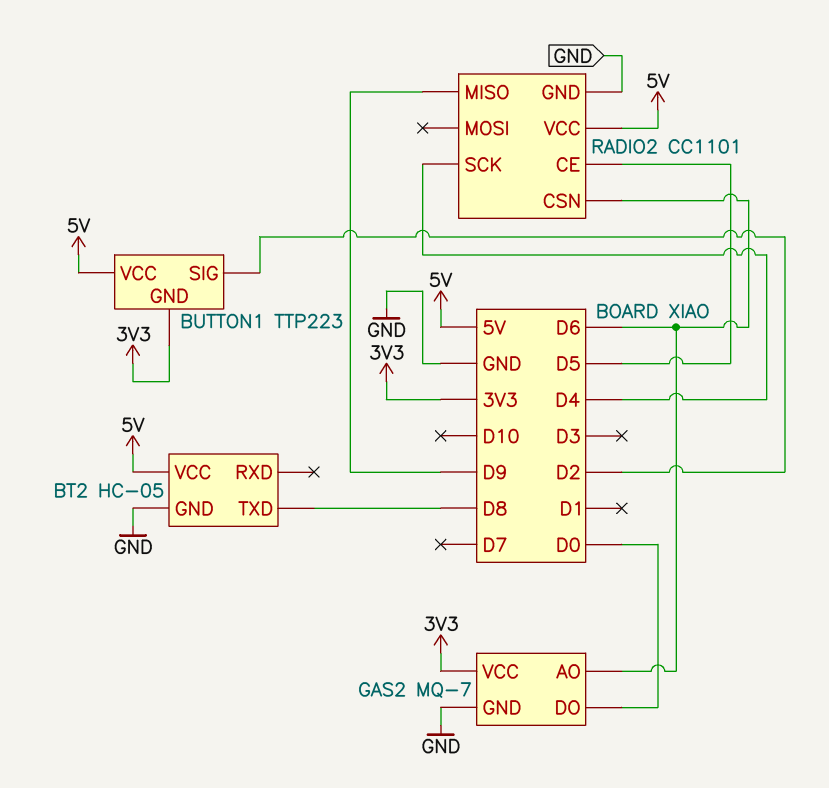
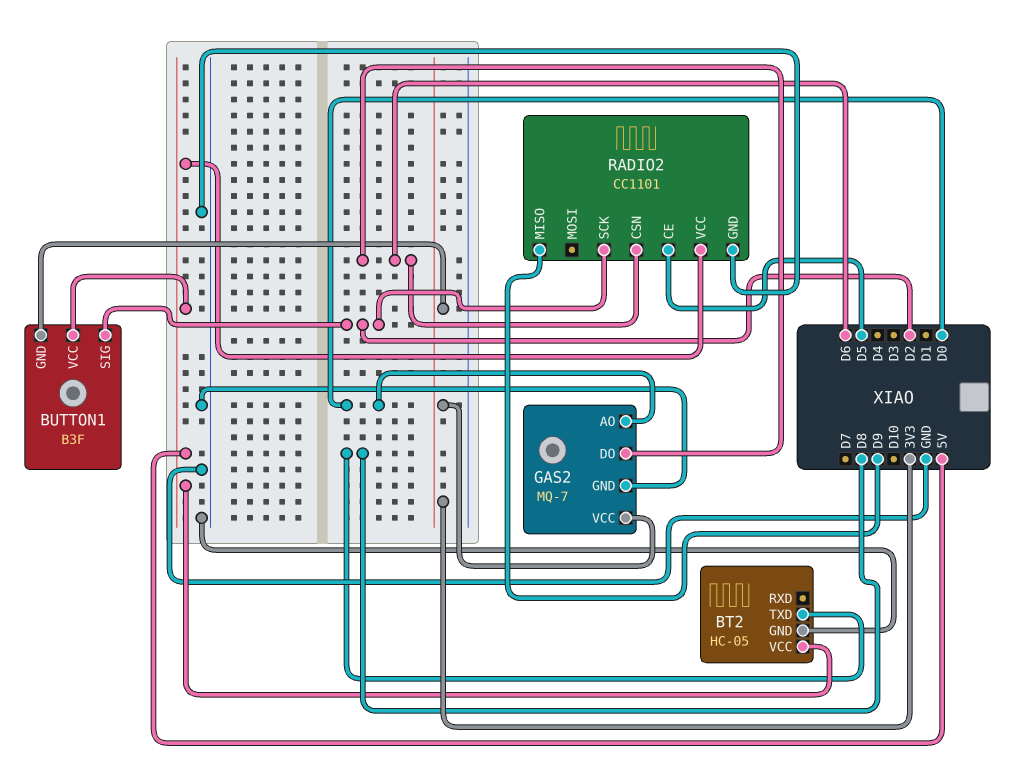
BUTTON1: TTP223 -> B3F
GAS2 pin AO: D6 -> D0
GAS2 pin DO: D0 -> D6
RADIO2 pin SCK: D4 -> D2

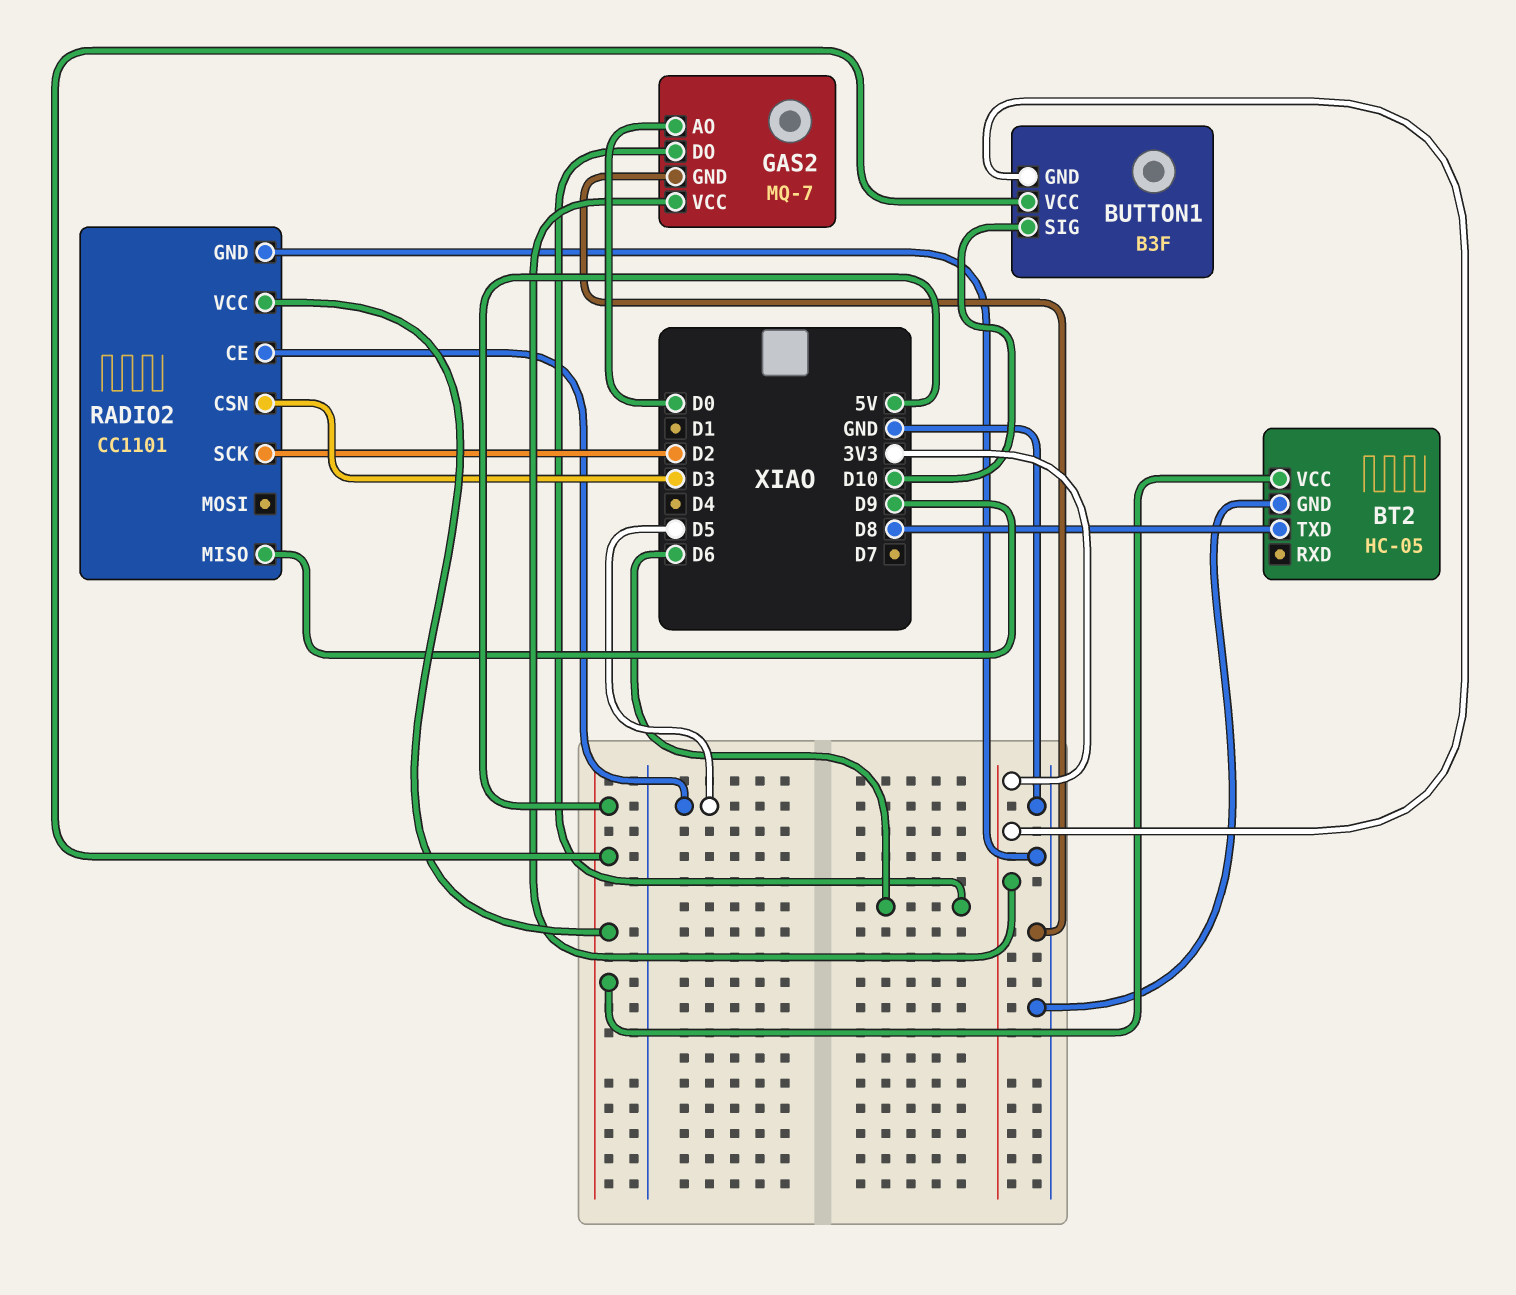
BUTTON1 pin SIG: D2 -> D10
RADIO2 pin CSN: D6 -> D3

